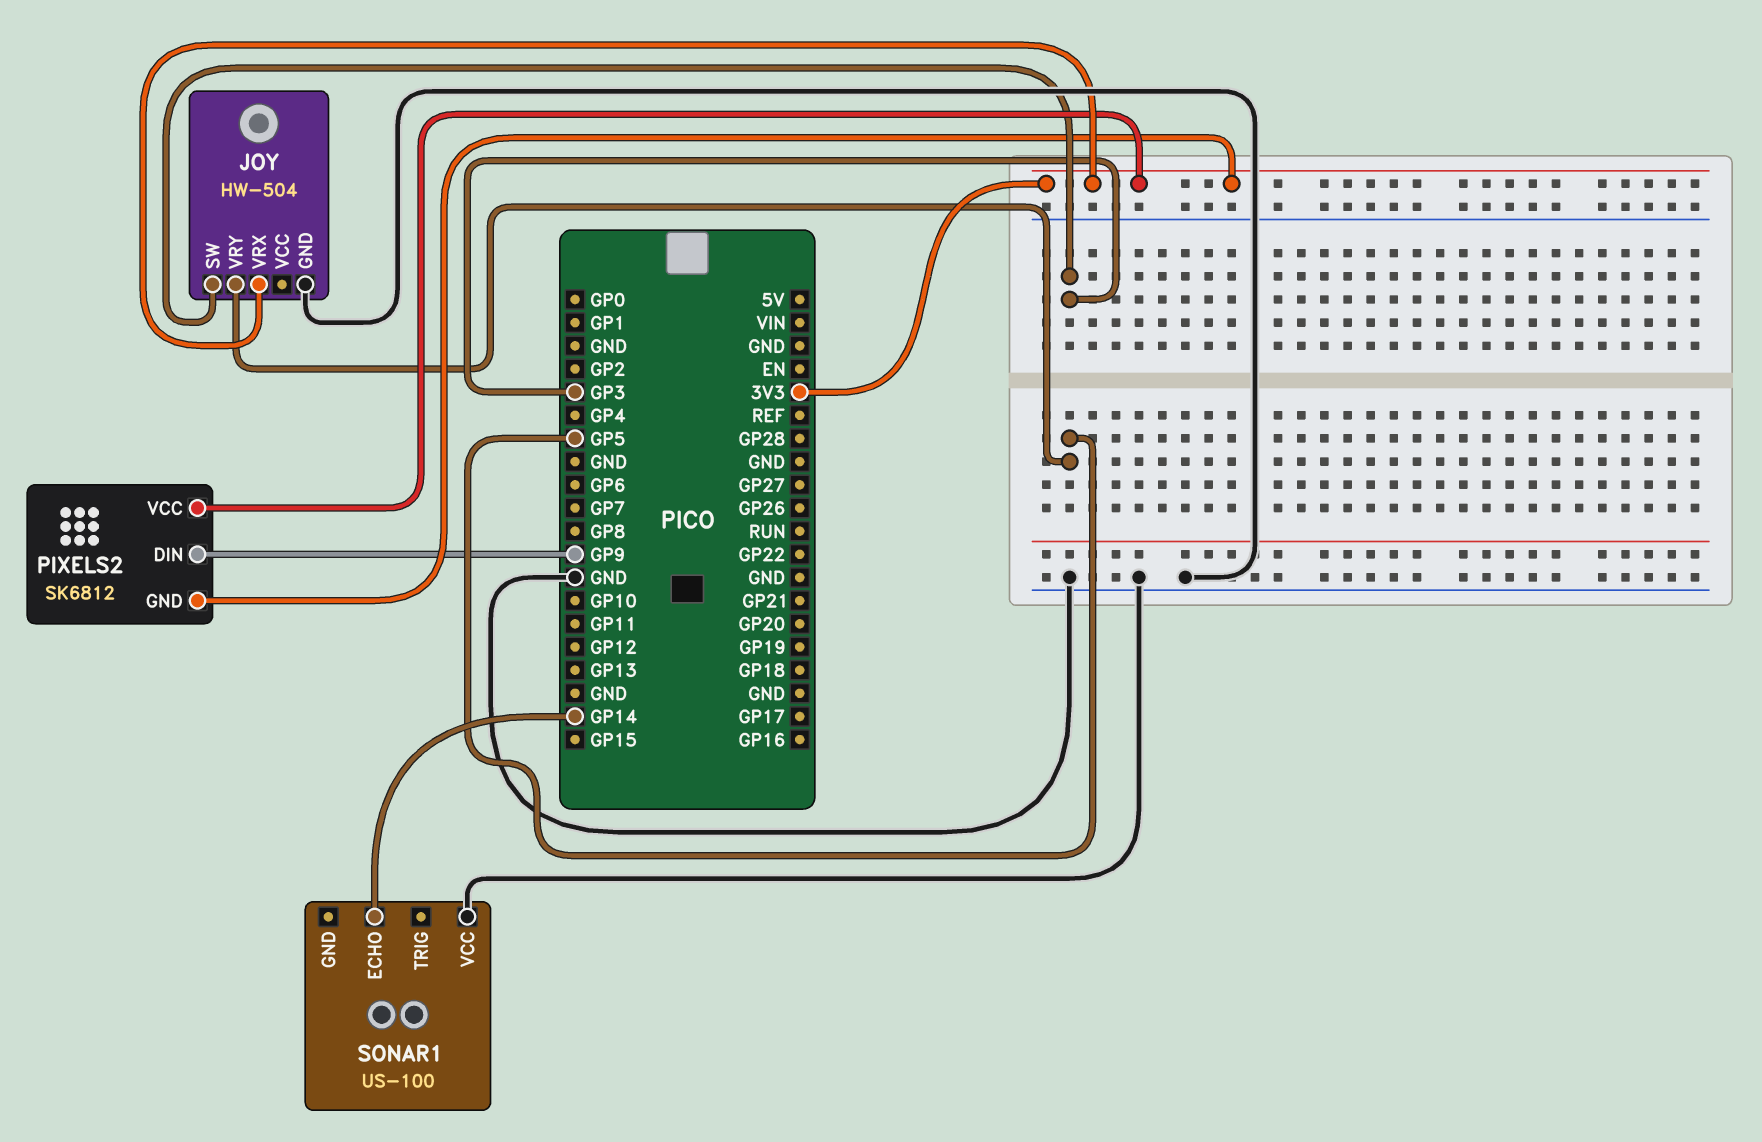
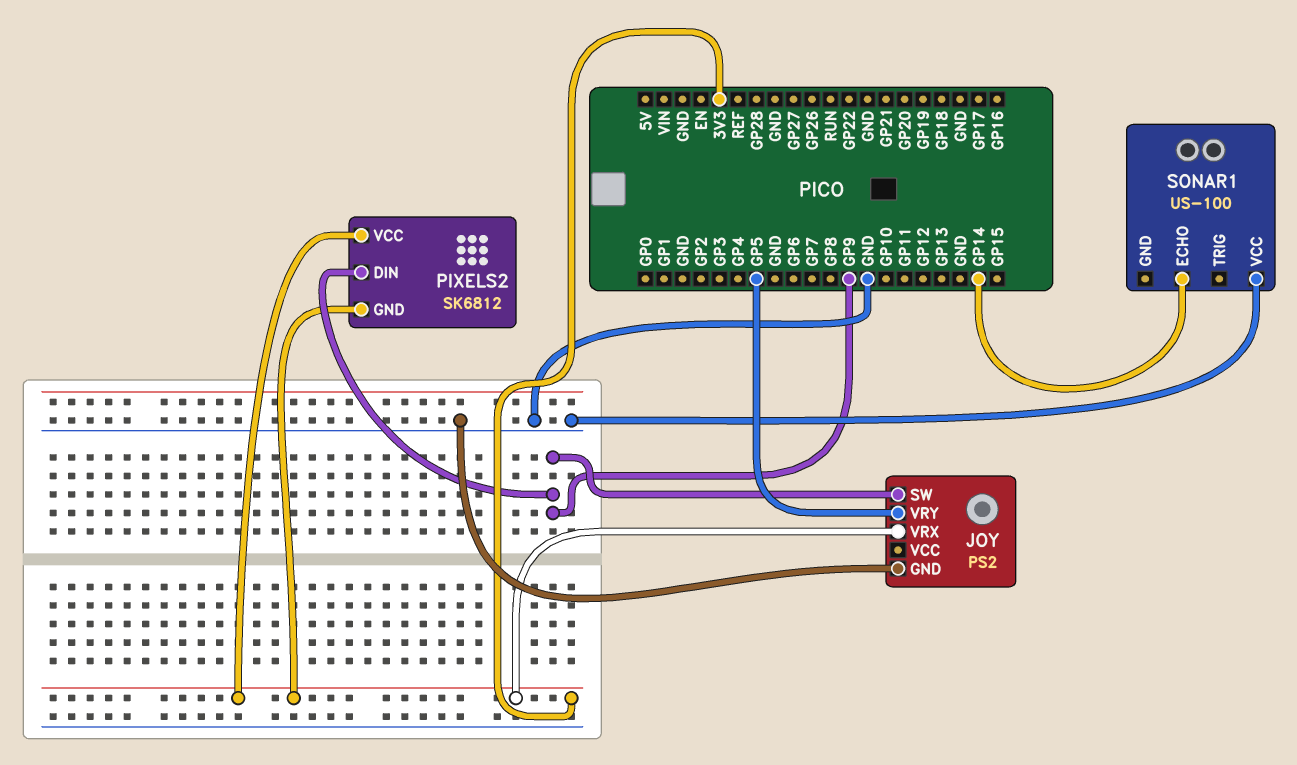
JOY: HW-504 -> PS2
JOY pin SW: GP3 -> GP9

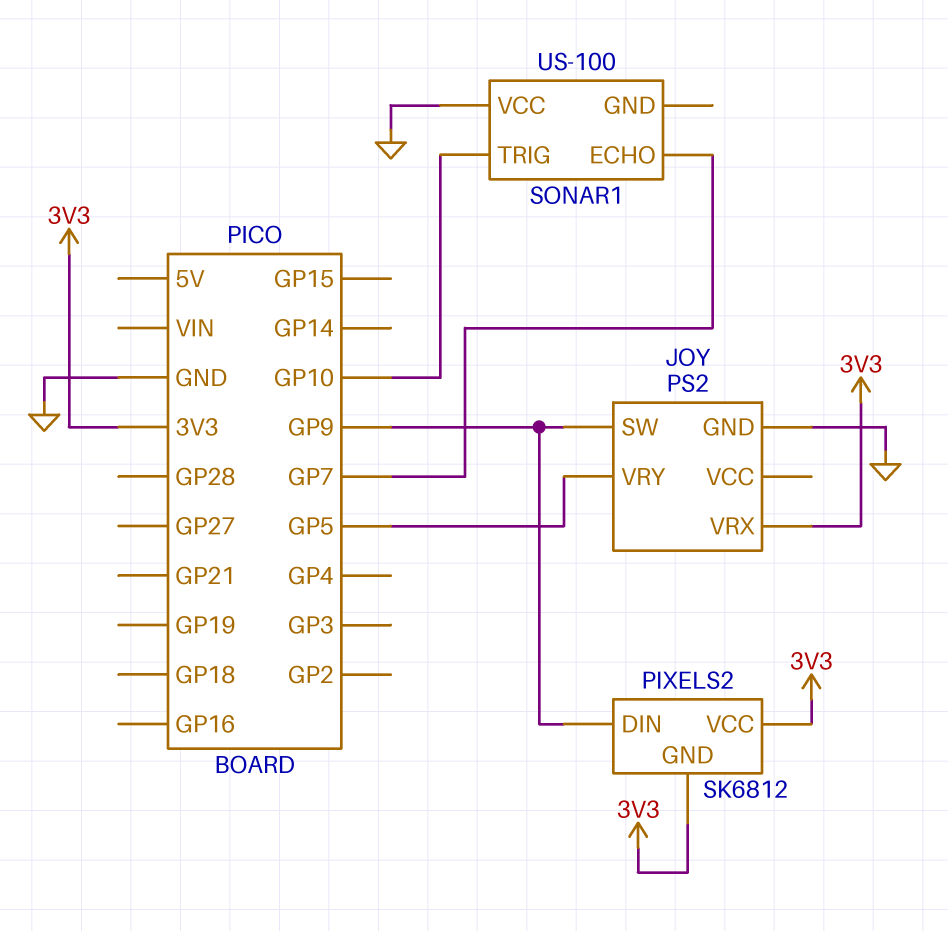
SONAR1 pin ECHO: GP14 -> GP7
SONAR1 pin TRIG: none -> GP10

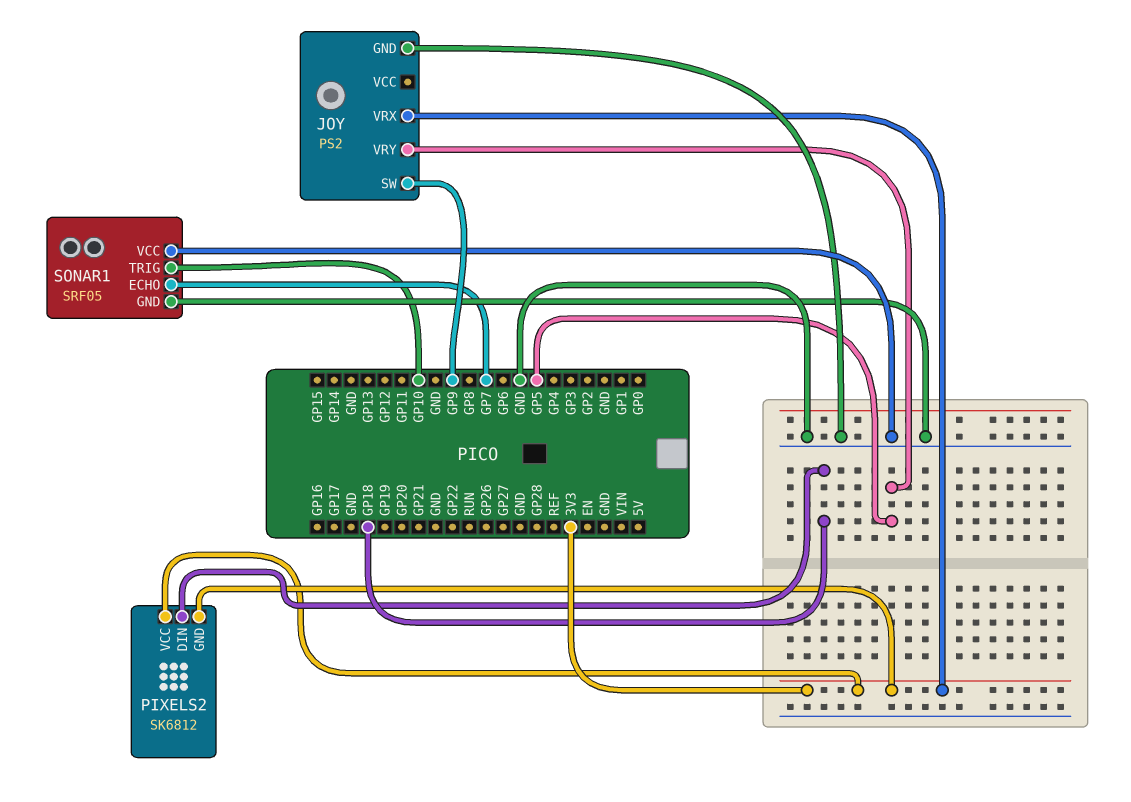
PIXELS2 pin DIN: GP9 -> GP18
SONAR1: US-100 -> SRF05
SONAR1 pin GND: none -> GND

